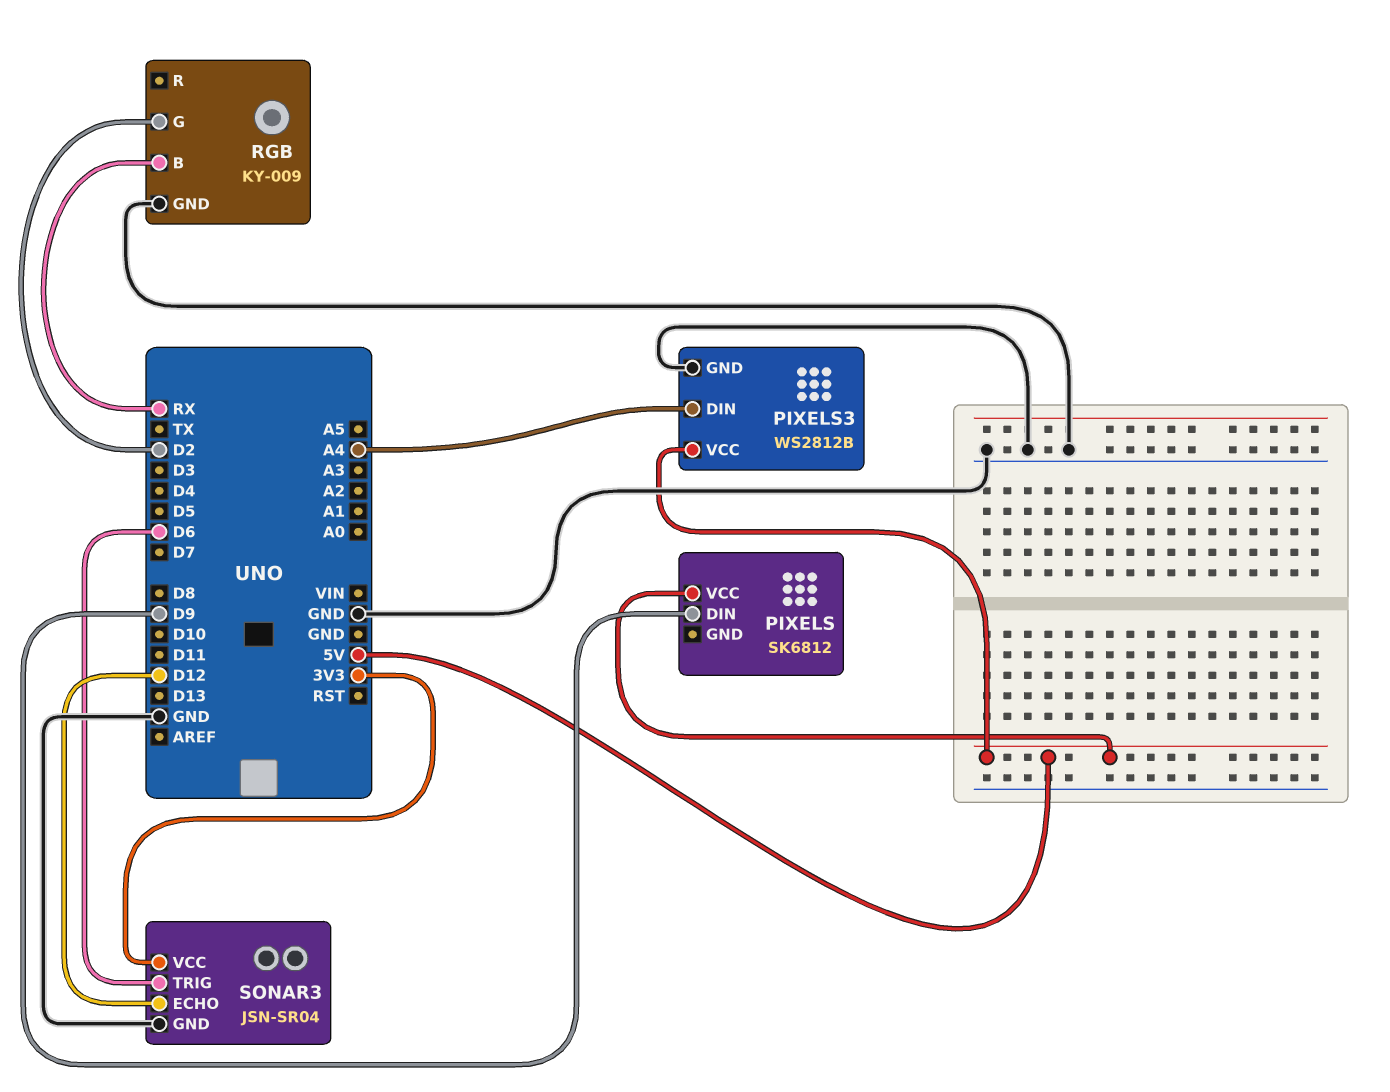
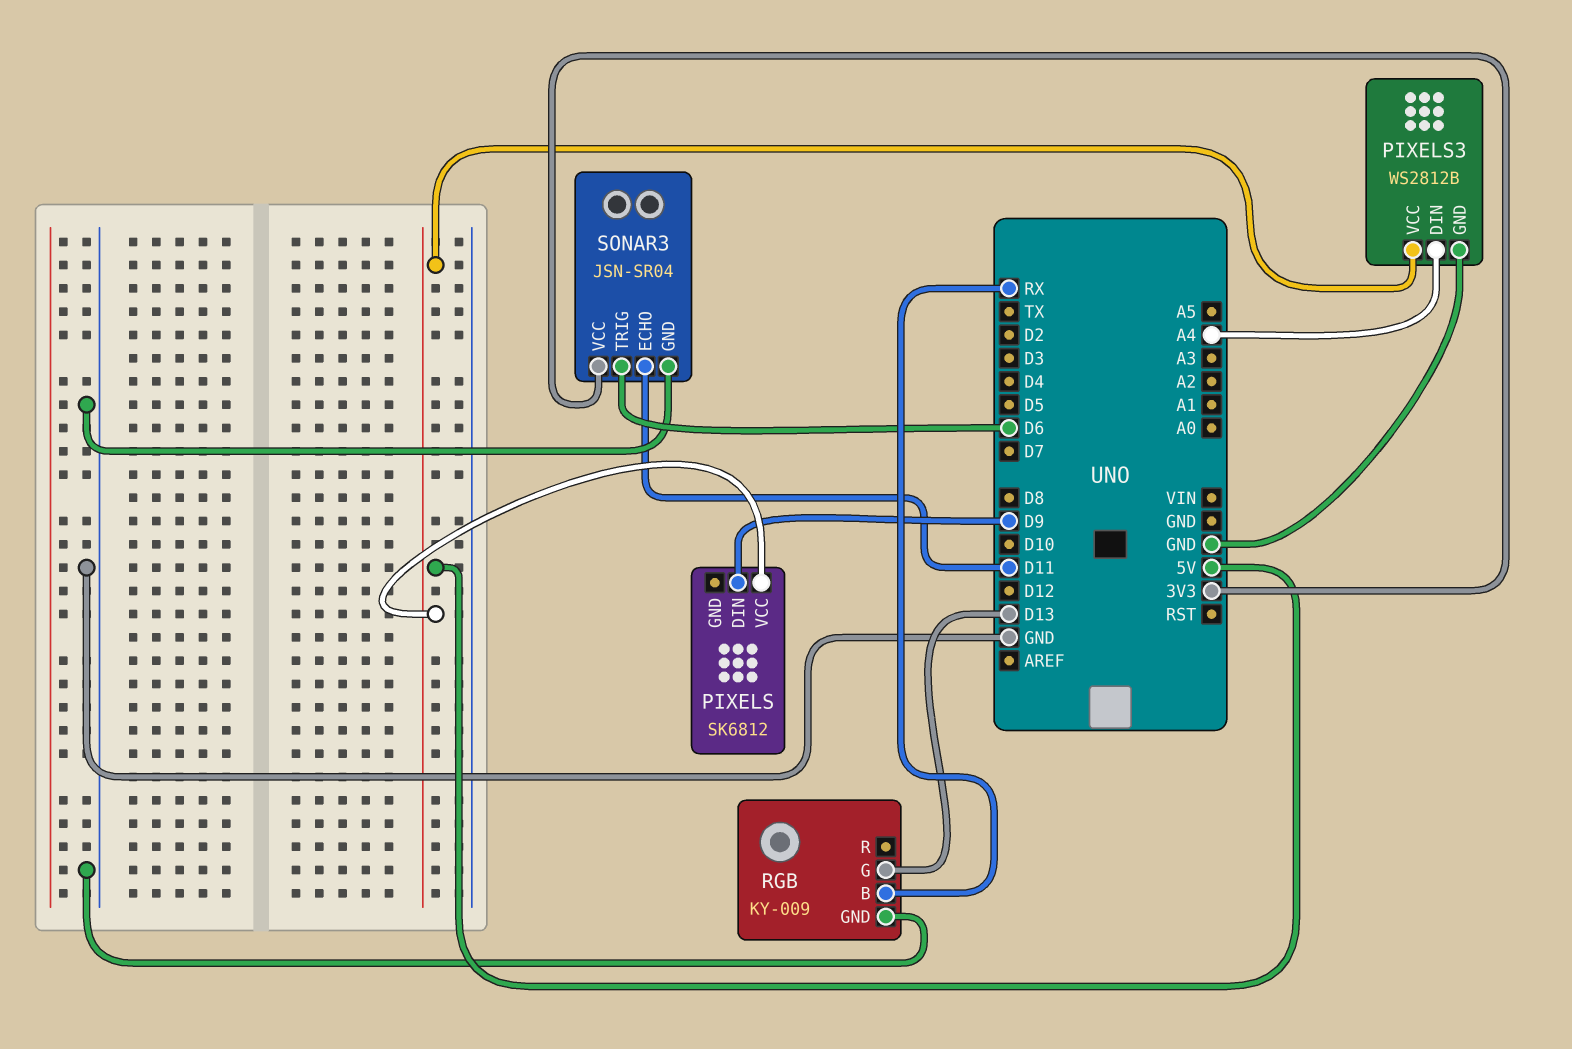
RGB pin G: D2 -> D13
SONAR3 pin ECHO: D12 -> D11

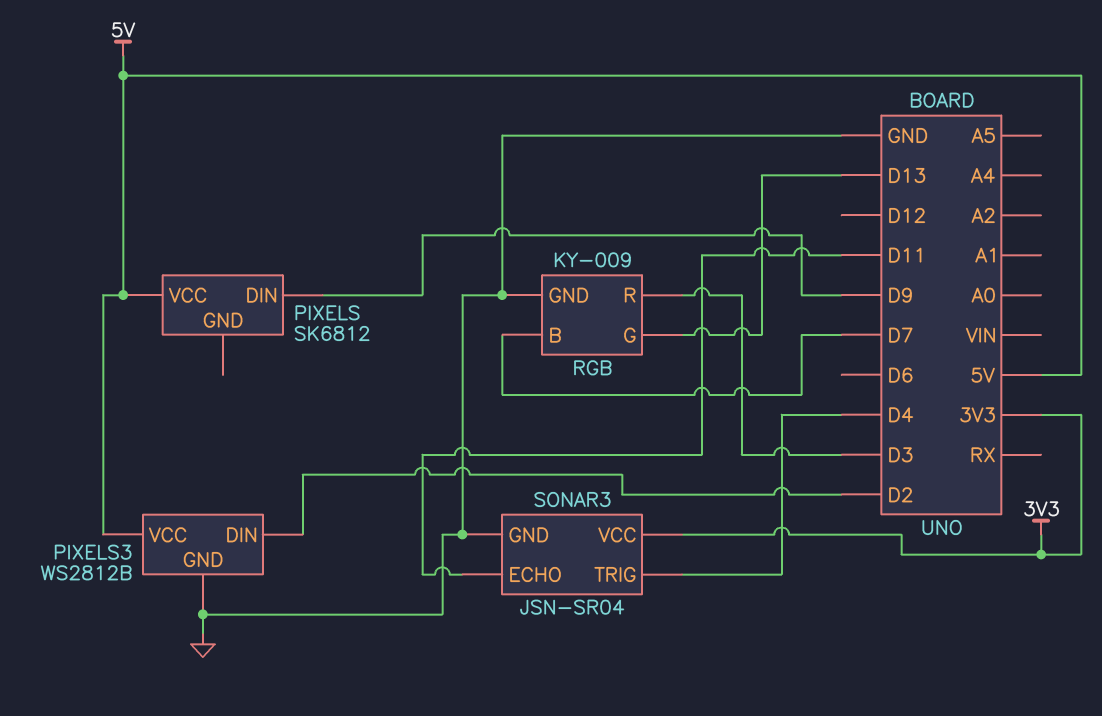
PIXELS3 pin DIN: A4 -> D2
RGB pin B: RX -> D7
RGB pin R: none -> D3
SONAR3 pin TRIG: D6 -> D4

